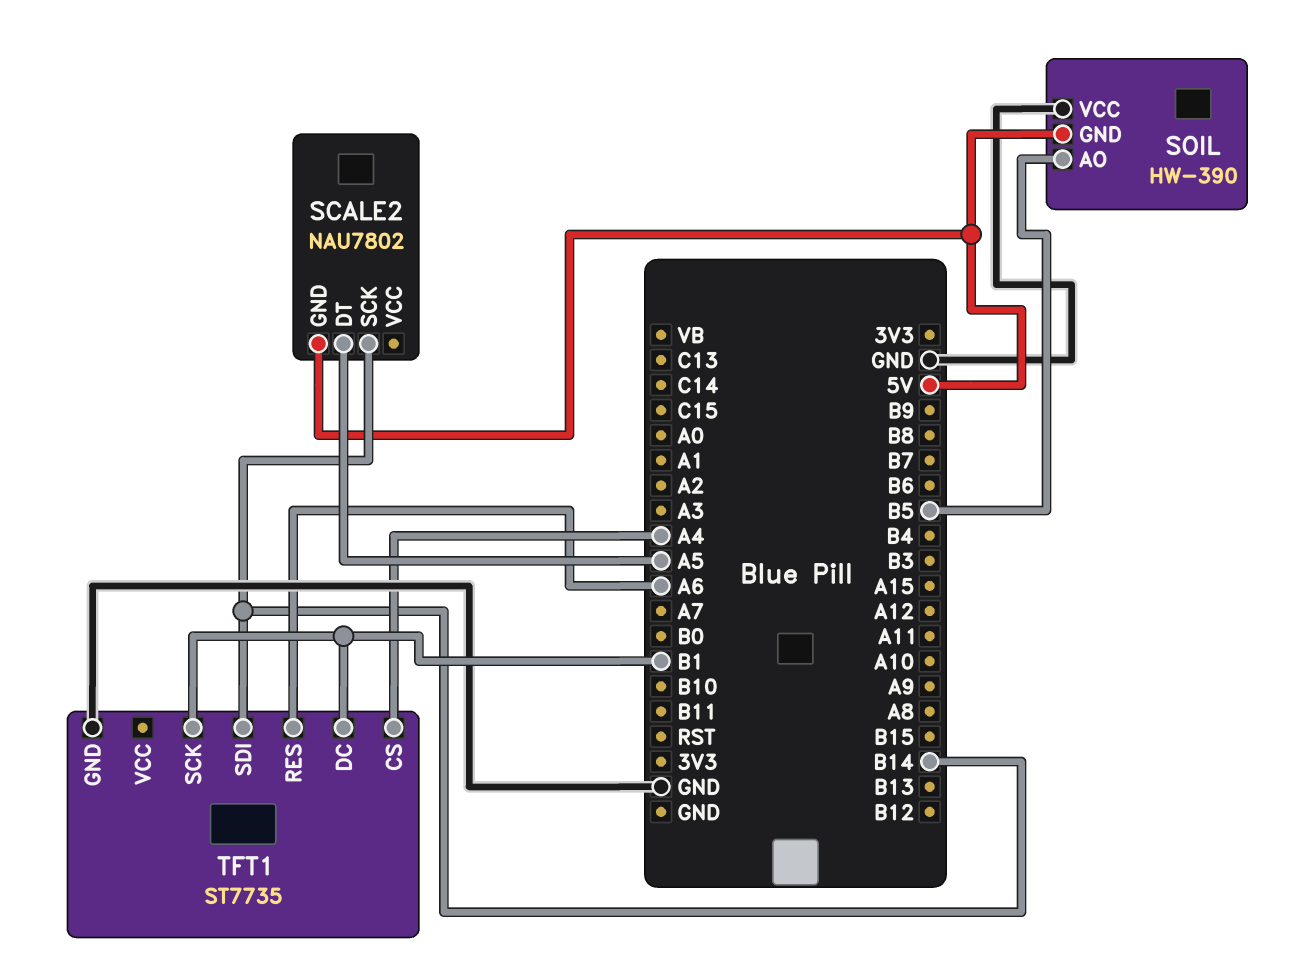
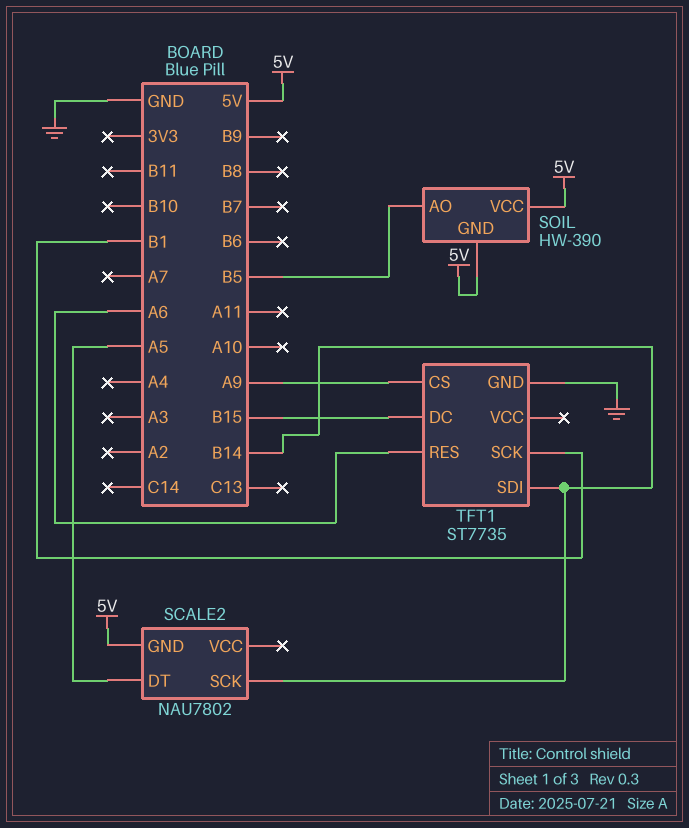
SOIL pin VCC: GND -> 5V
TFT1 pin CS: A4 -> A9
TFT1 pin DC: B1 -> B15

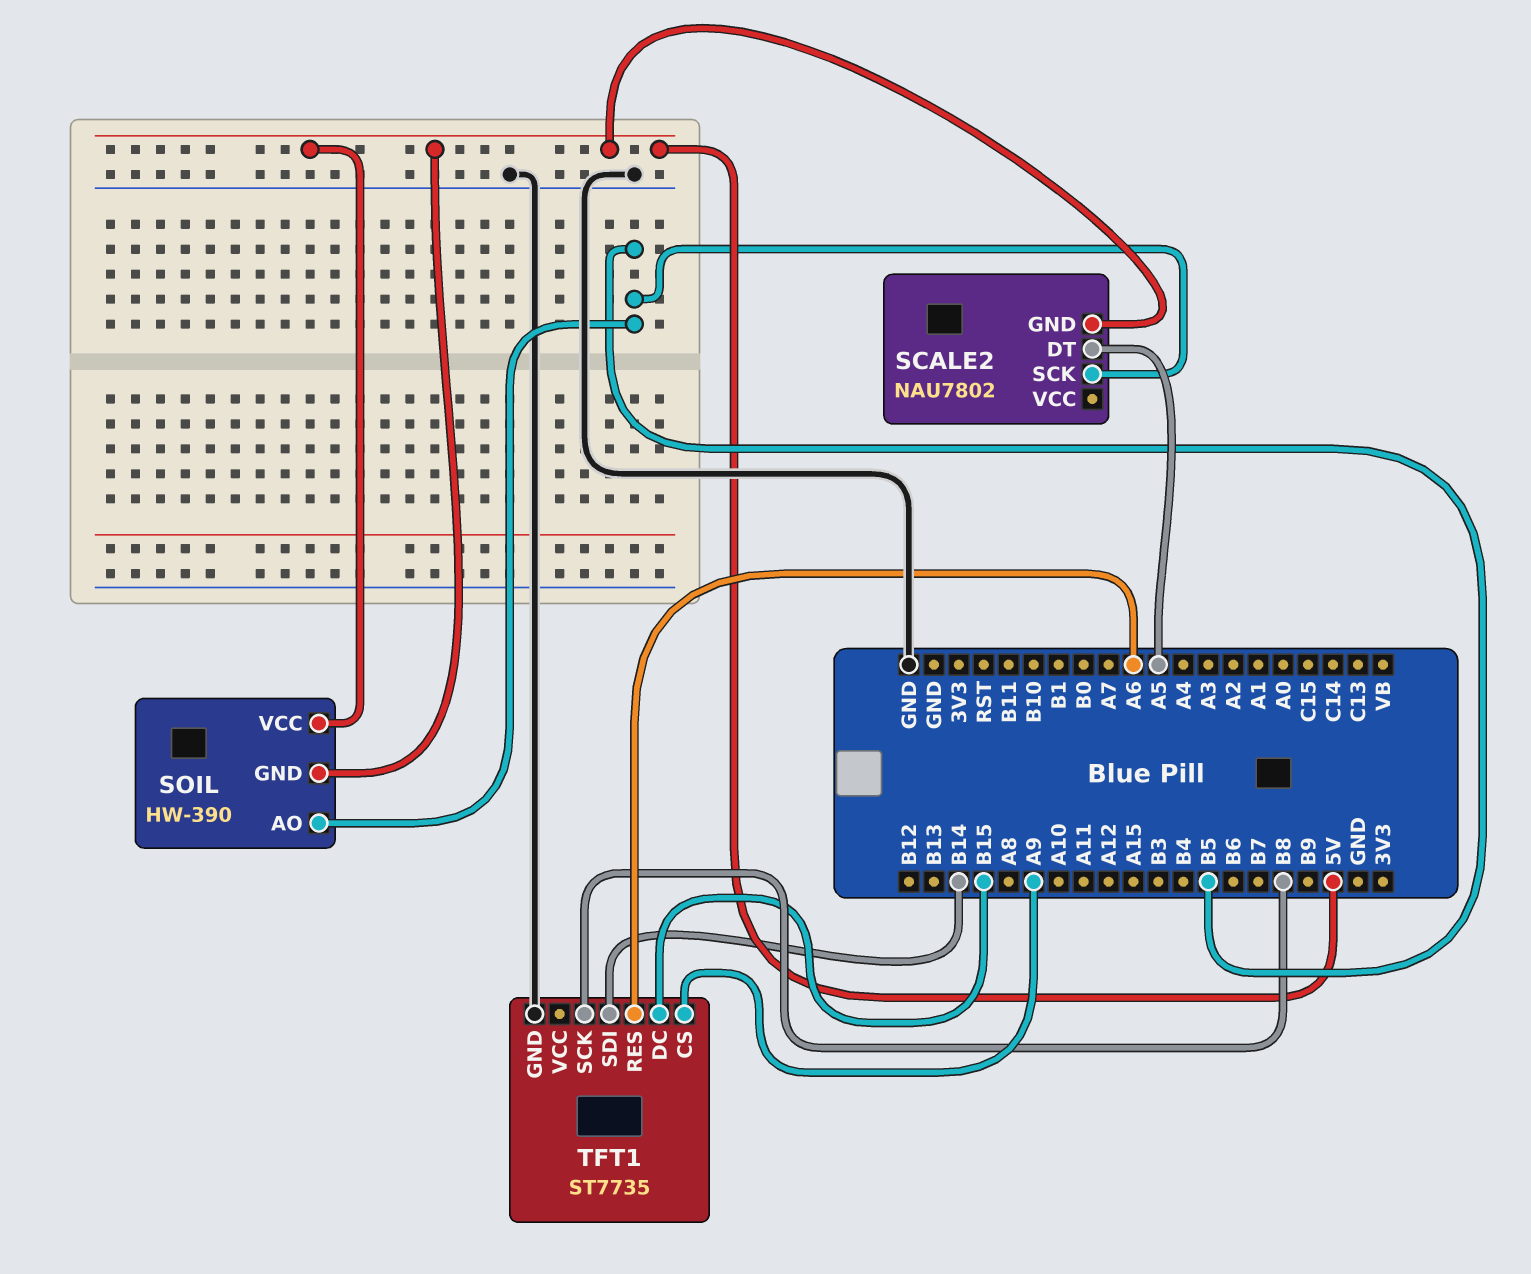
SCALE2 pin SCK: B14 -> B5
TFT1 pin SCK: B1 -> B8

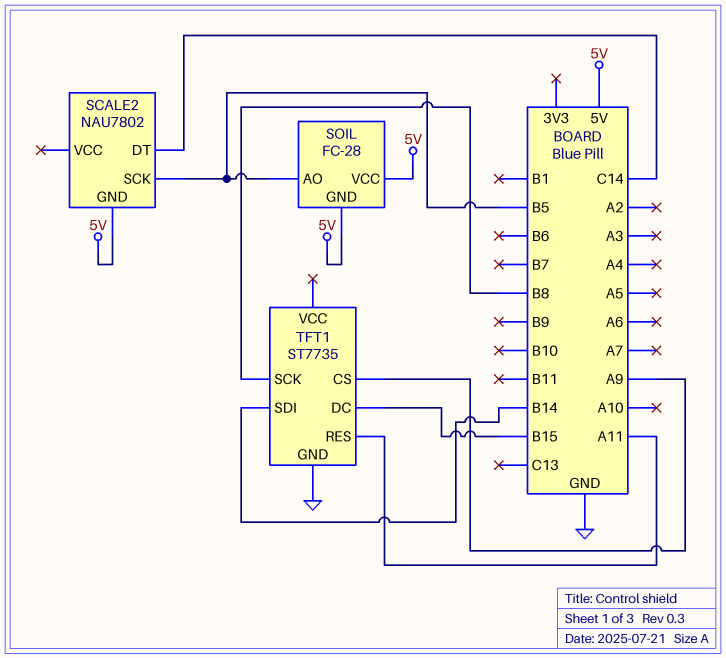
SCALE2 pin DT: A5 -> C14
SOIL: HW-390 -> FC-28
TFT1 pin RES: A6 -> A11

